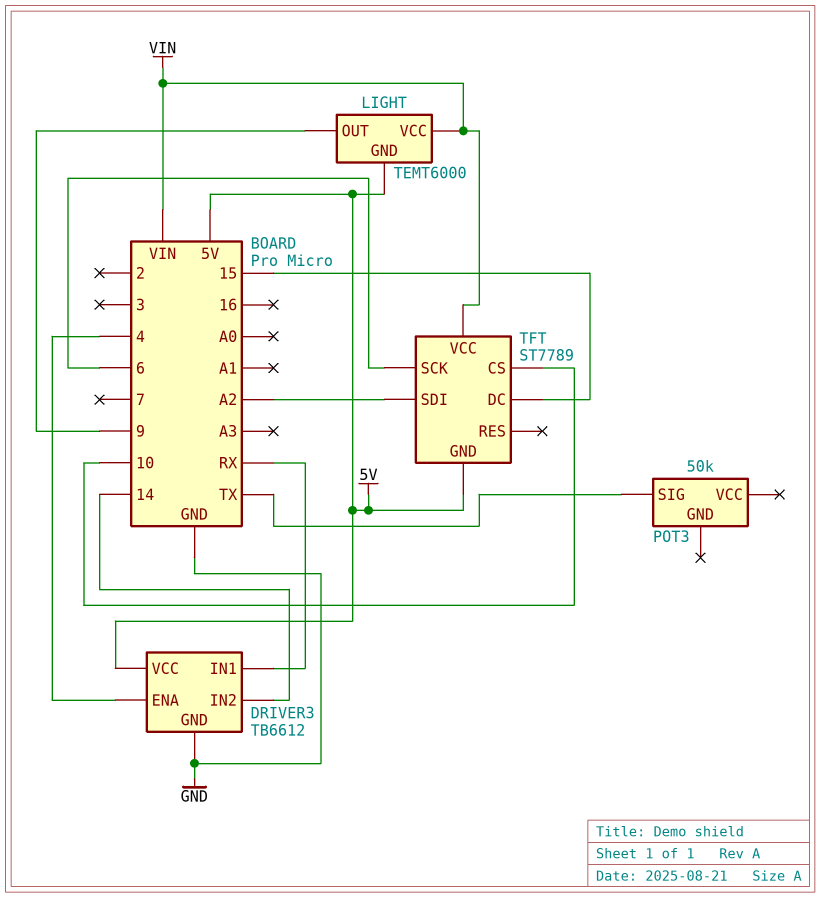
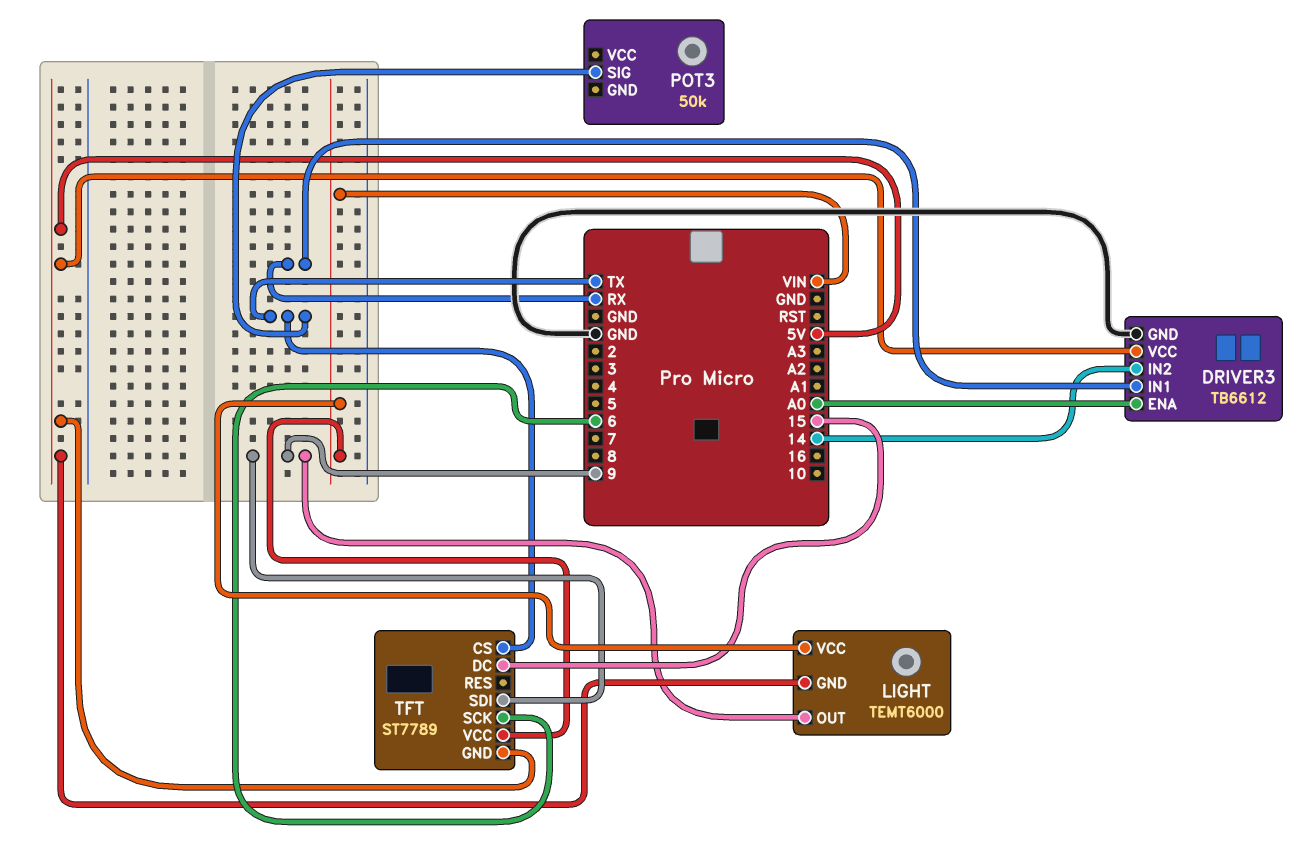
DRIVER3 pin ENA: 4 -> A0
TFT pin CS: 10 -> TX
TFT pin SDI: A2 -> 9

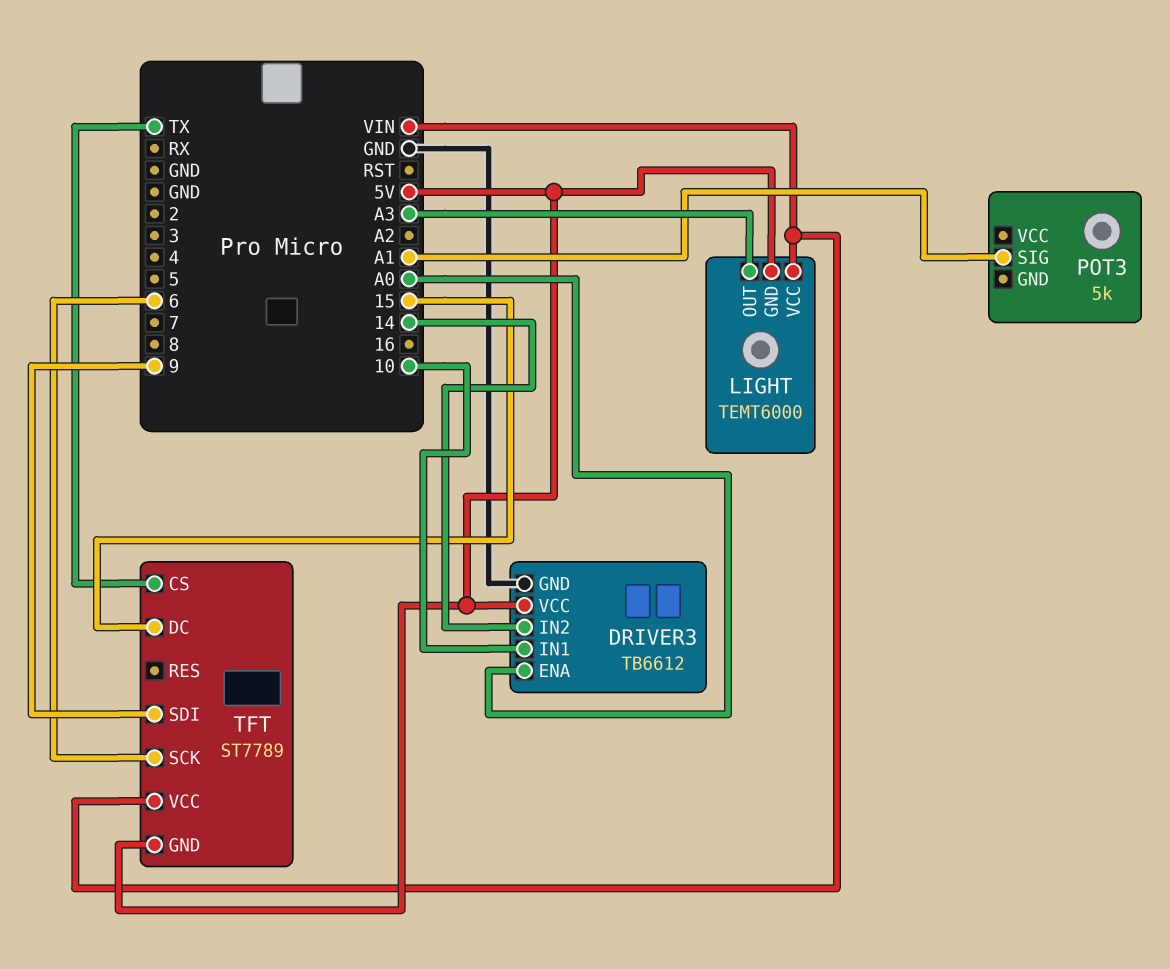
DRIVER3 pin IN1: RX -> 10
LIGHT pin OUT: 9 -> A3
POT3: 50k -> 5k
POT3 pin SIG: TX -> A1

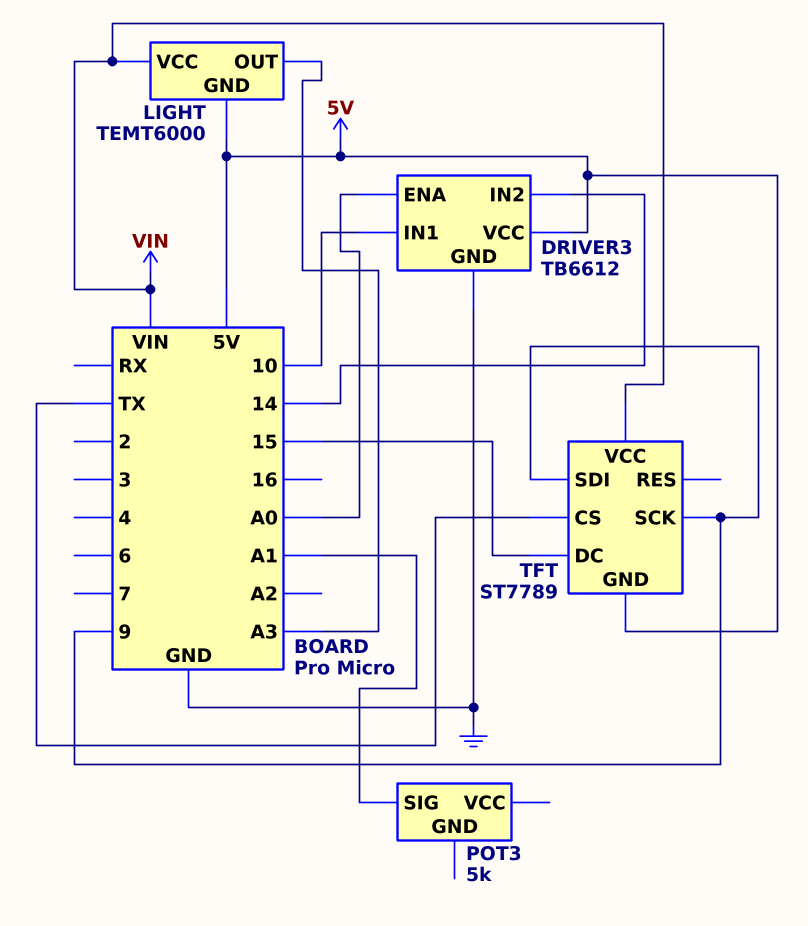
TFT pin SCK: 6 -> 9

